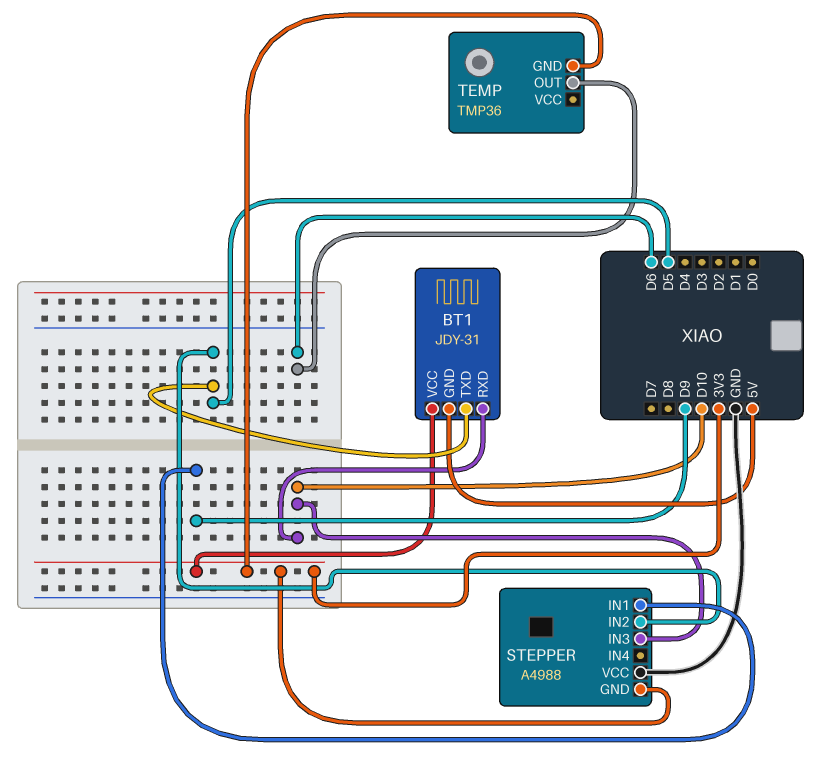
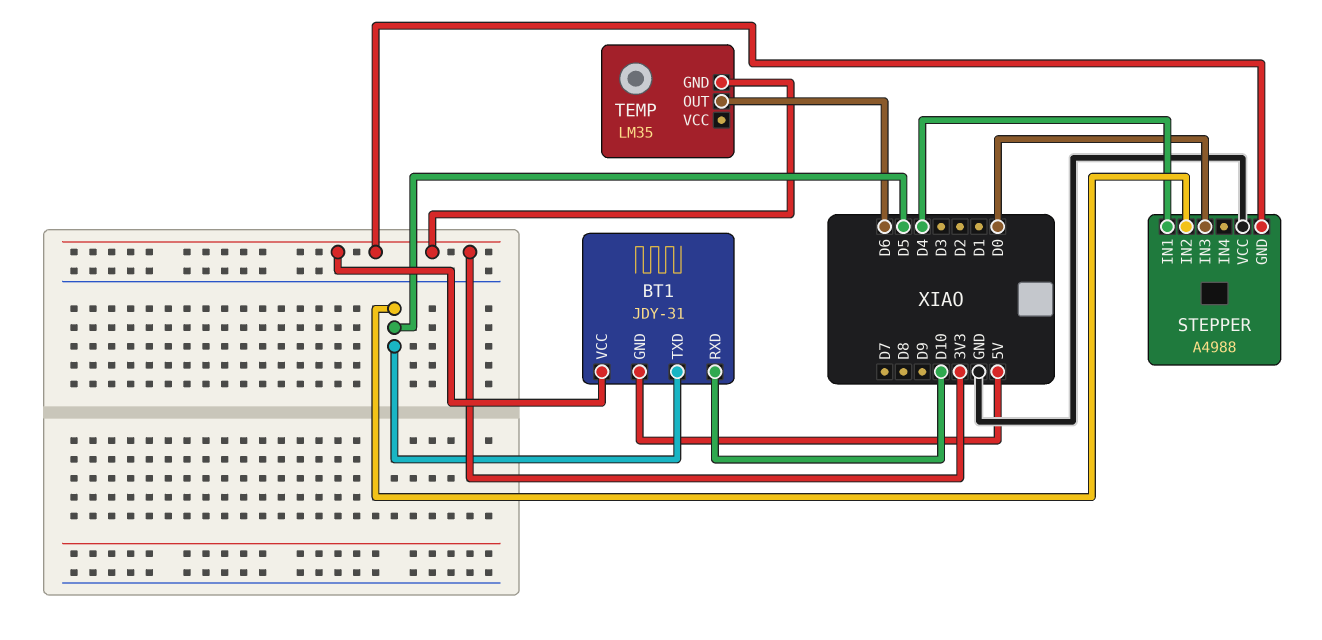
STEPPER pin IN1: D9 -> D4
STEPPER pin IN3: D10 -> D0
TEMP: TMP36 -> LM35

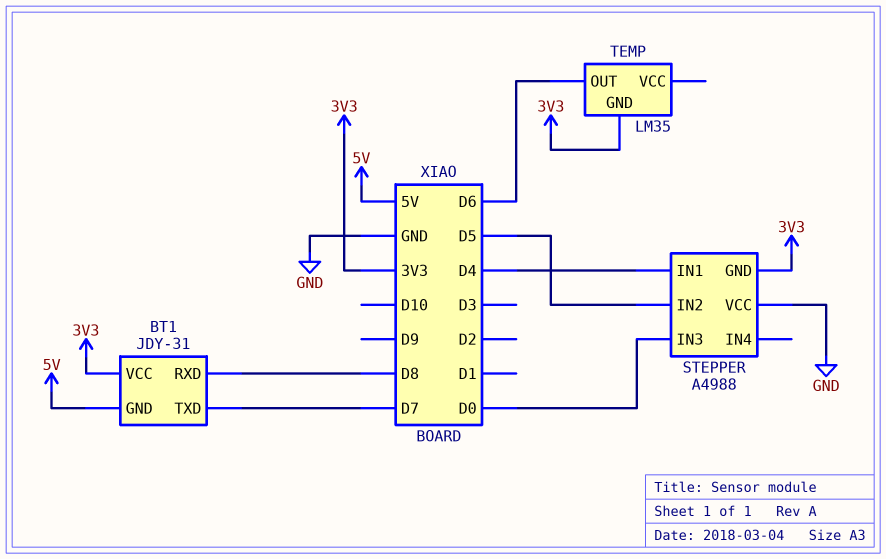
BT1 pin RXD: D10 -> D8
BT1 pin TXD: D5 -> D7

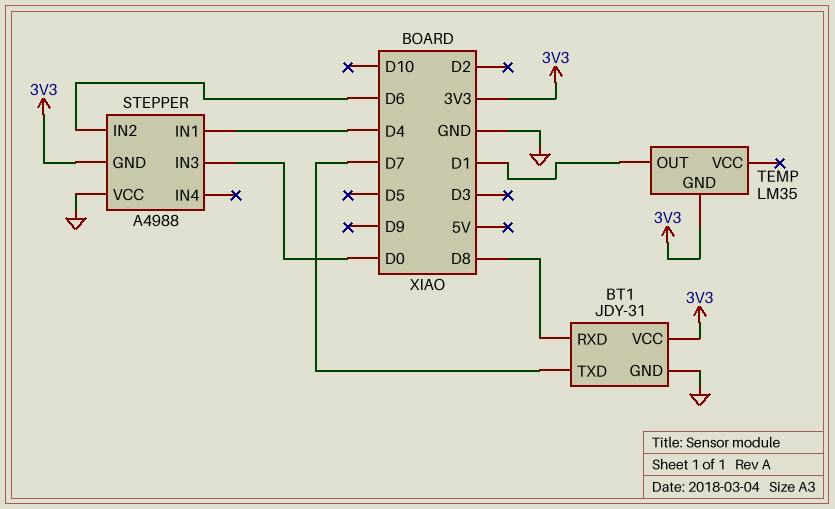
BT1 pin GND: 5V -> GND
STEPPER pin IN2: D5 -> D6
TEMP pin OUT: D6 -> D1

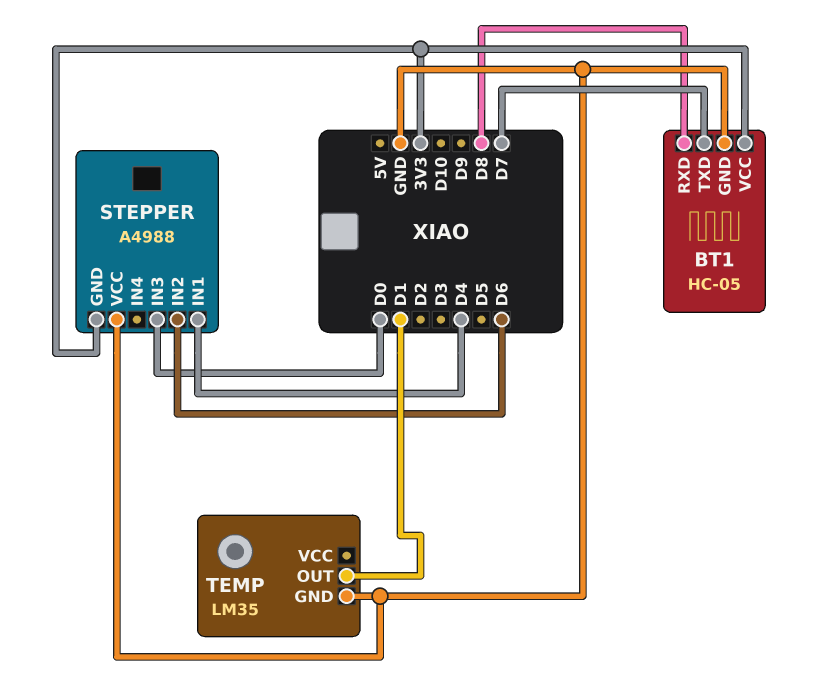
BT1: JDY-31 -> HC-05
TEMP pin GND: 3V3 -> GND

